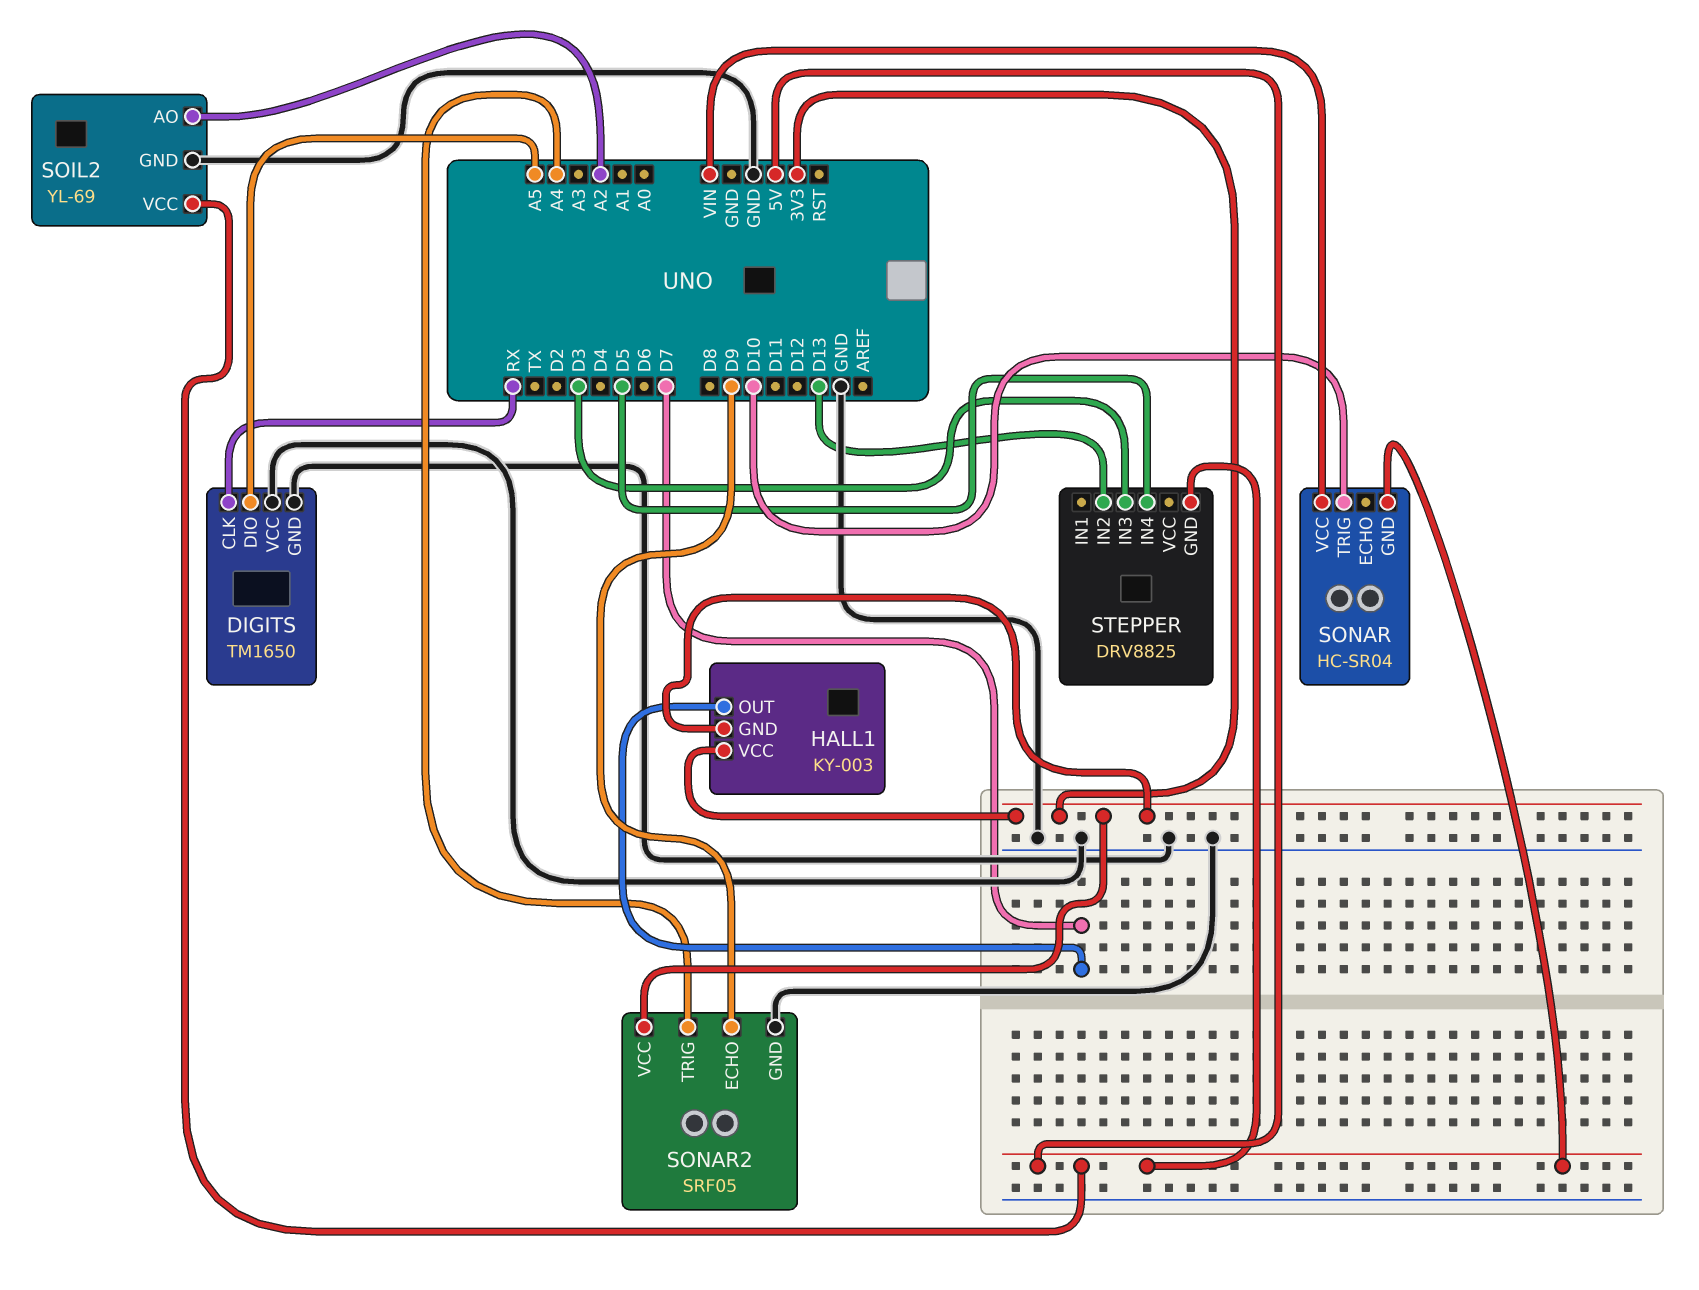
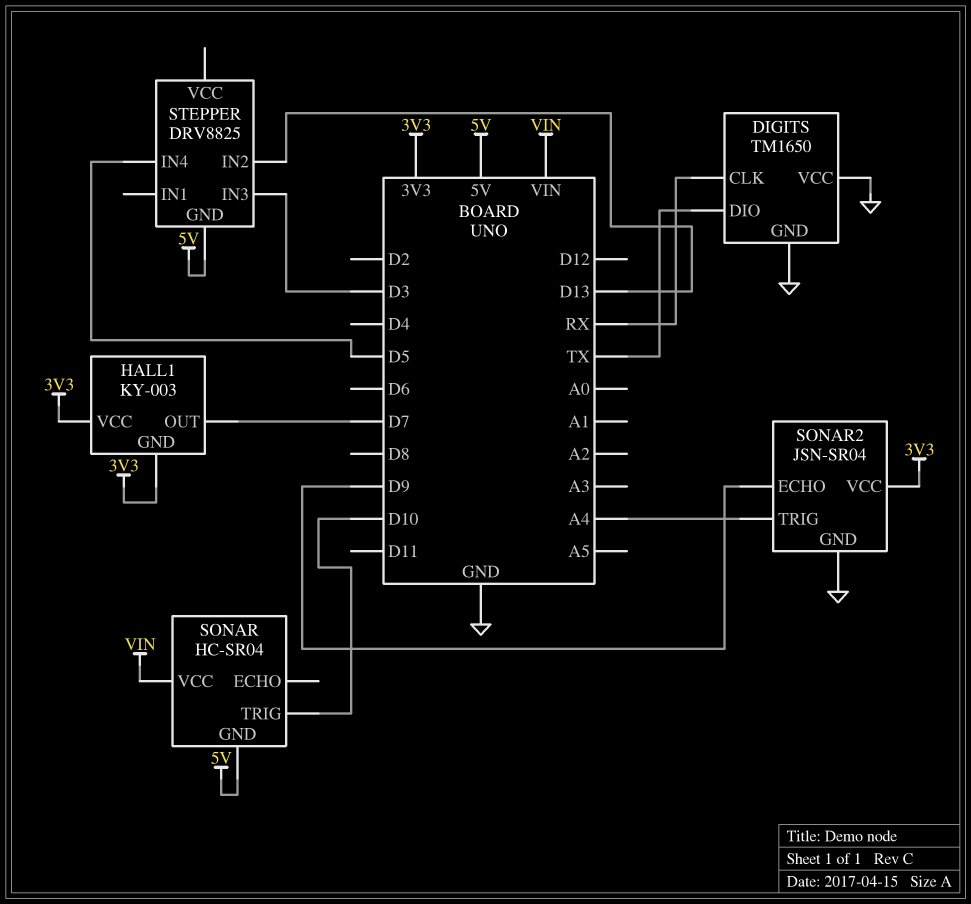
DIGITS pin DIO: A5 -> TX
SOIL2: YL-69 -> none
SOIL2 pin AO: A2 -> none
SOIL2 pin GND: GND -> none
SOIL2 pin VCC: 5V -> none
SONAR2: SRF05 -> JSN-SR04

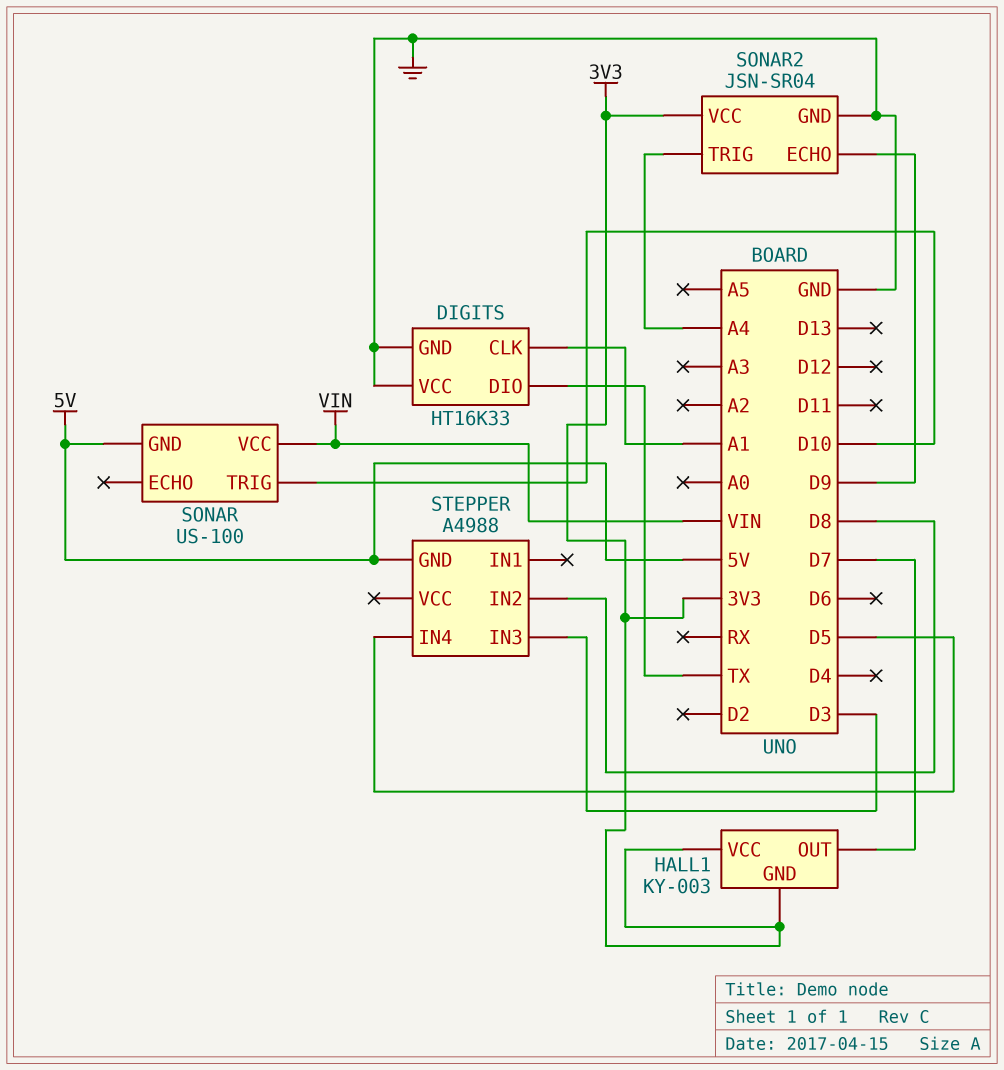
DIGITS: TM1650 -> HT16K33
DIGITS pin CLK: RX -> A1
SONAR: HC-SR04 -> US-100
STEPPER: DRV8825 -> A4988
STEPPER pin IN2: D13 -> D8

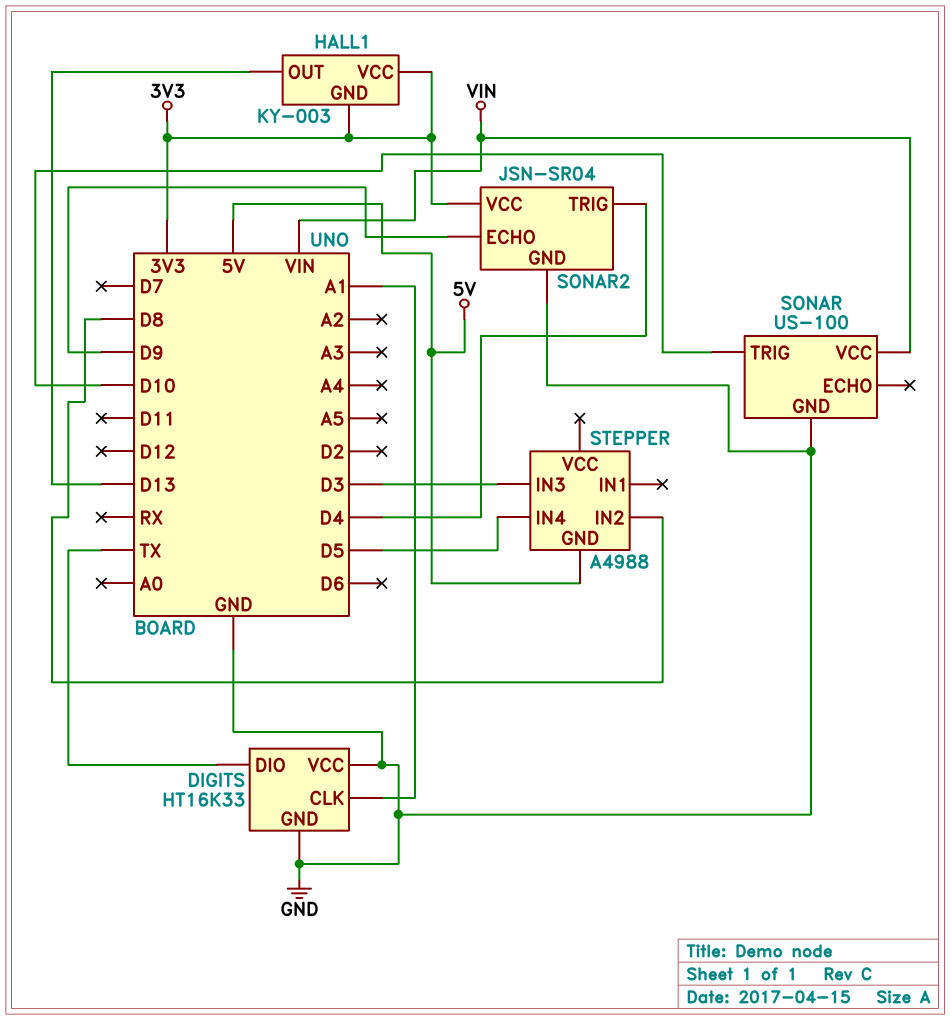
HALL1 pin OUT: D7 -> D13
SONAR pin GND: 5V -> GND
SONAR2 pin TRIG: A4 -> D4

